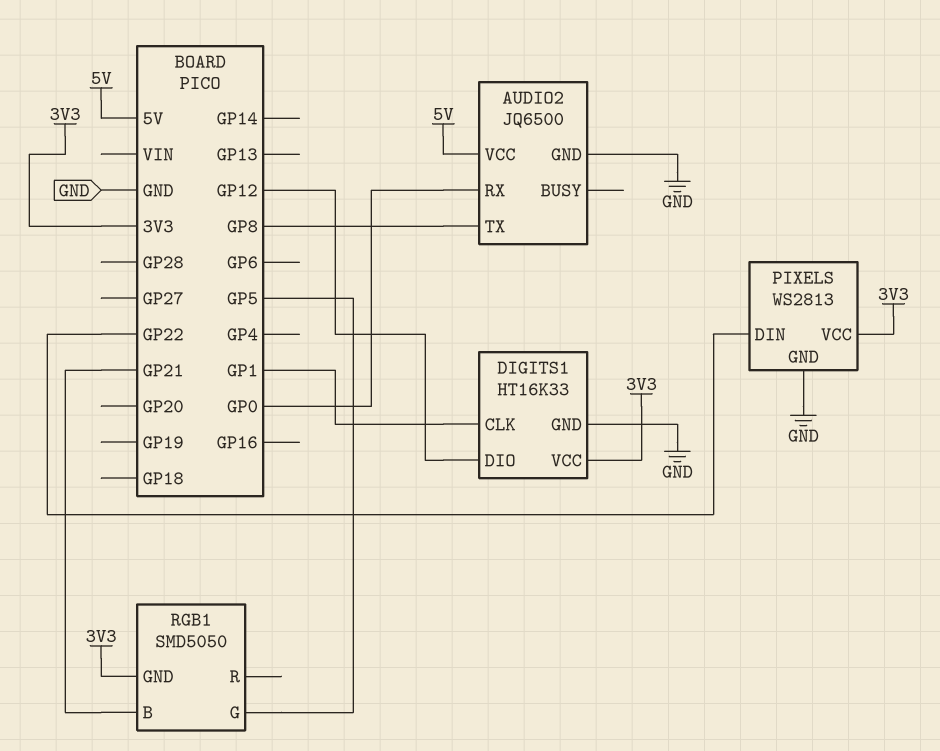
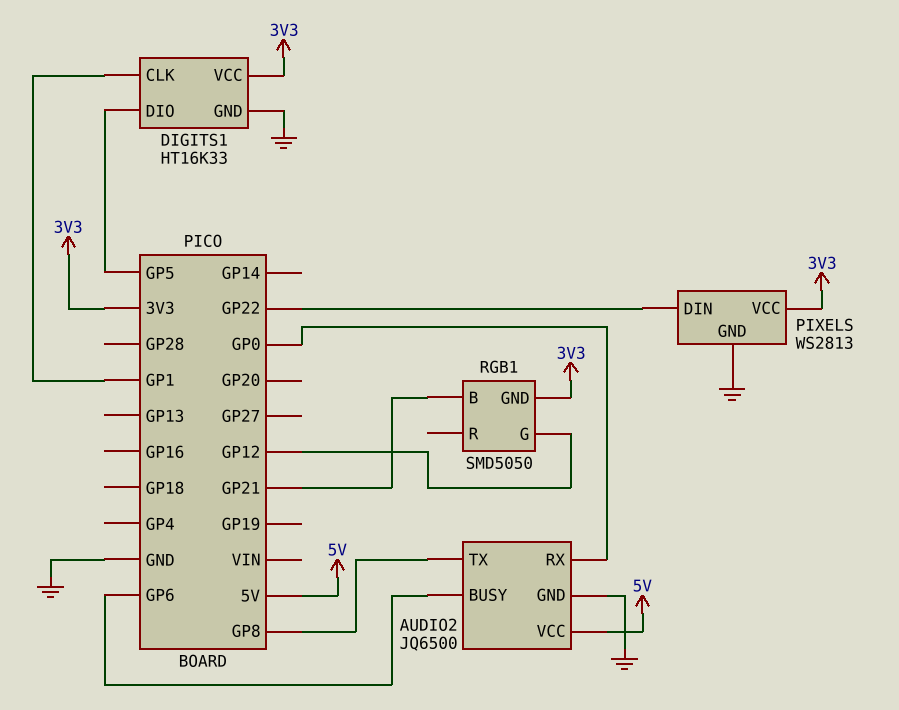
AUDIO2 pin BUSY: none -> GP6
DIGITS1 pin DIO: GP12 -> GP5
RGB1 pin G: GP5 -> GP12

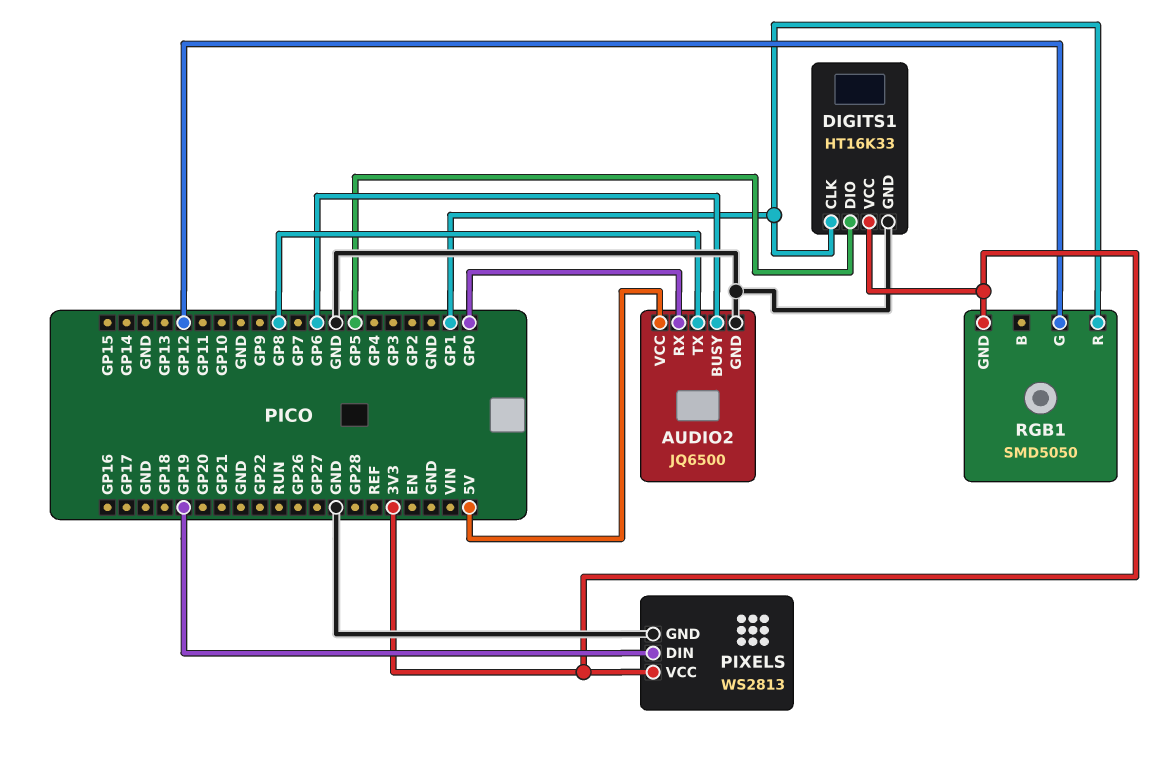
PIXELS pin DIN: GP22 -> GP19
RGB1 pin B: GP21 -> none
RGB1 pin R: none -> GP1

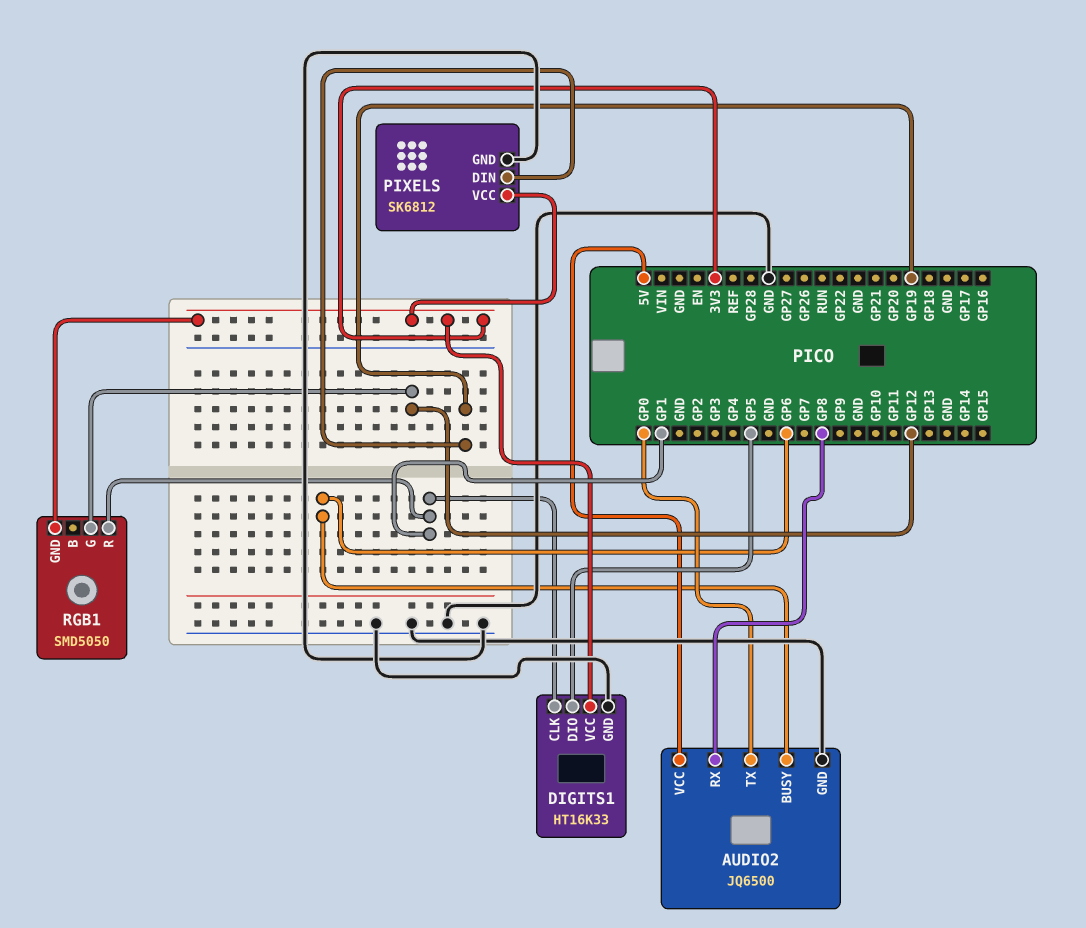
AUDIO2 pin RX: GP0 -> GP8
AUDIO2 pin TX: GP8 -> GP0
PIXELS: WS2813 -> SK6812

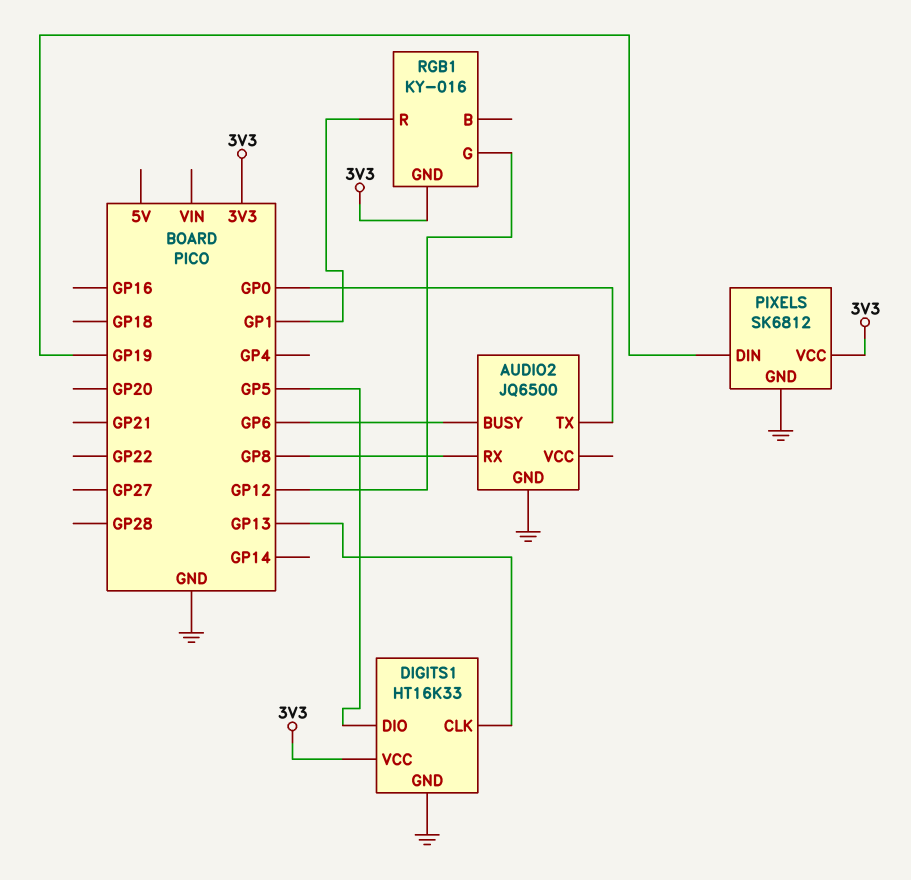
AUDIO2 pin VCC: 5V -> none
DIGITS1 pin CLK: GP1 -> GP13
RGB1: SMD5050 -> KY-016

